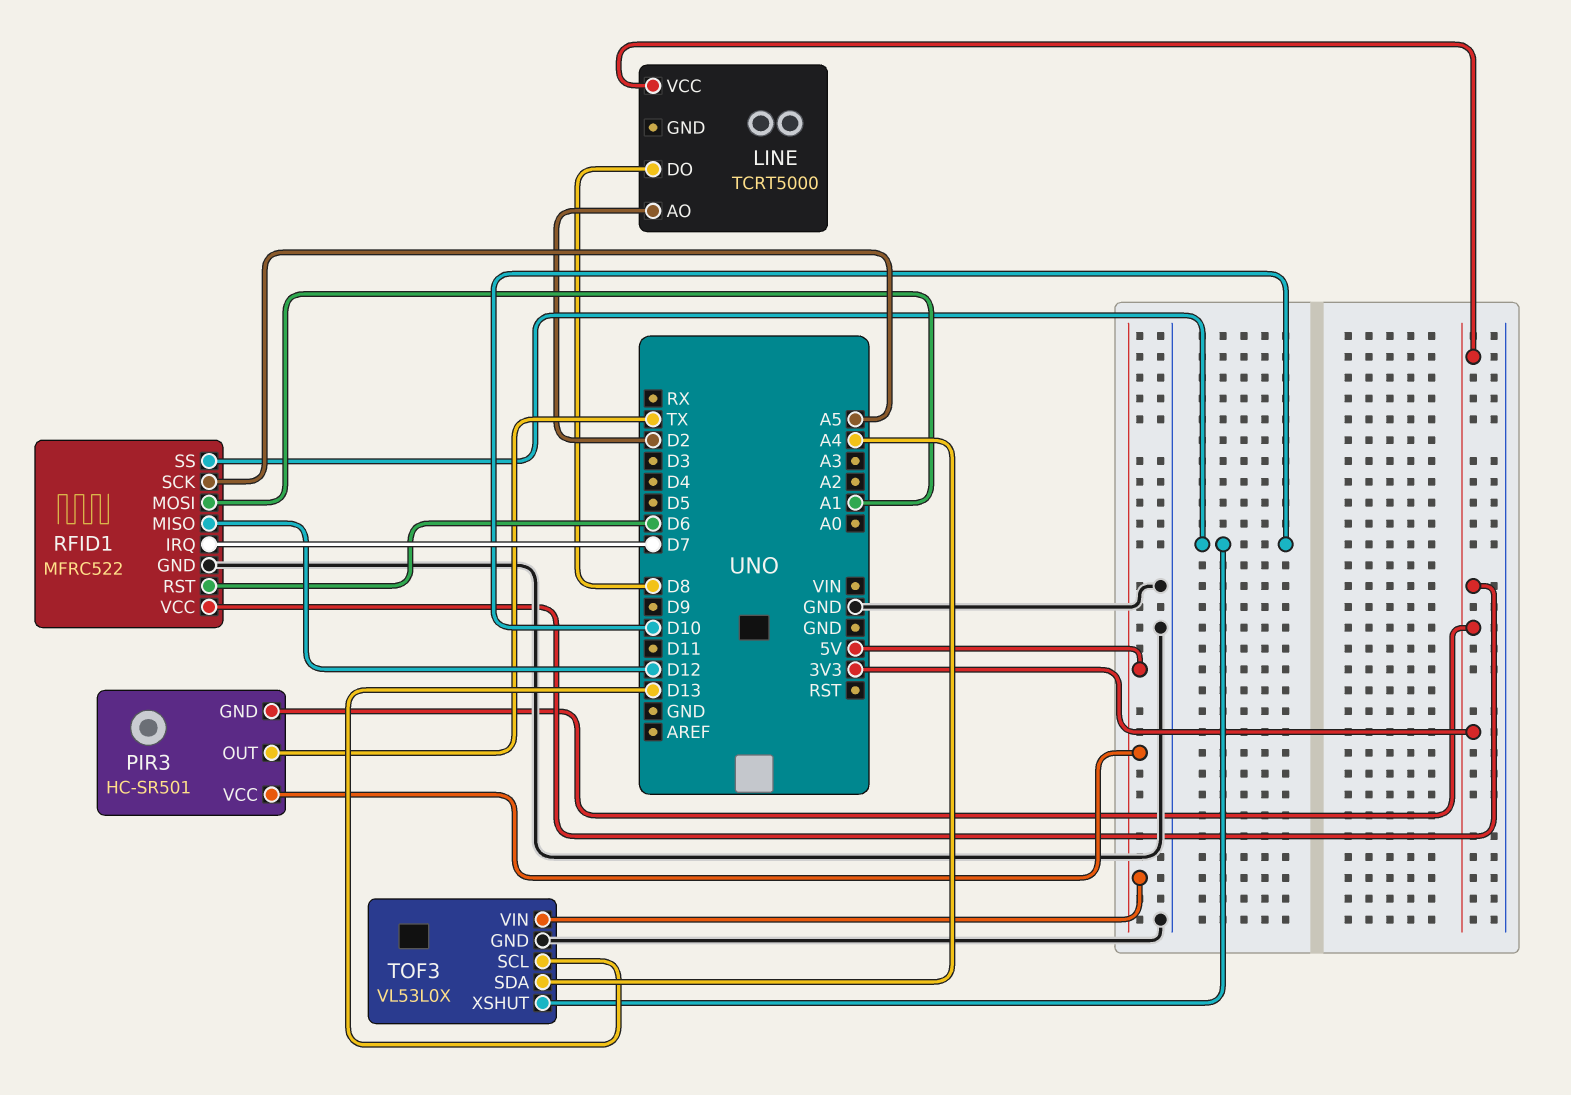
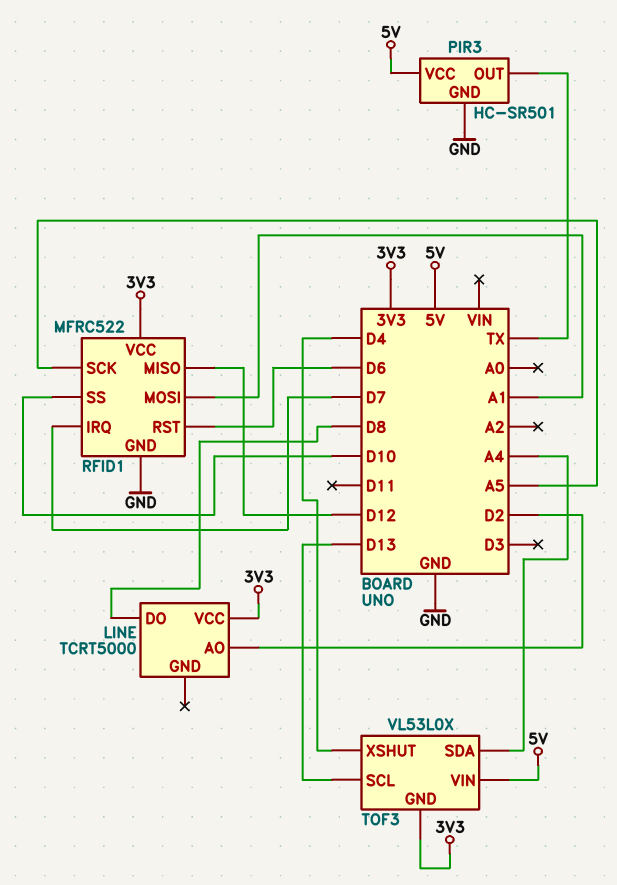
PIR3 pin GND: 3V3 -> GND
TOF3 pin GND: GND -> 3V3
TOF3 pin XSHUT: D10 -> D4

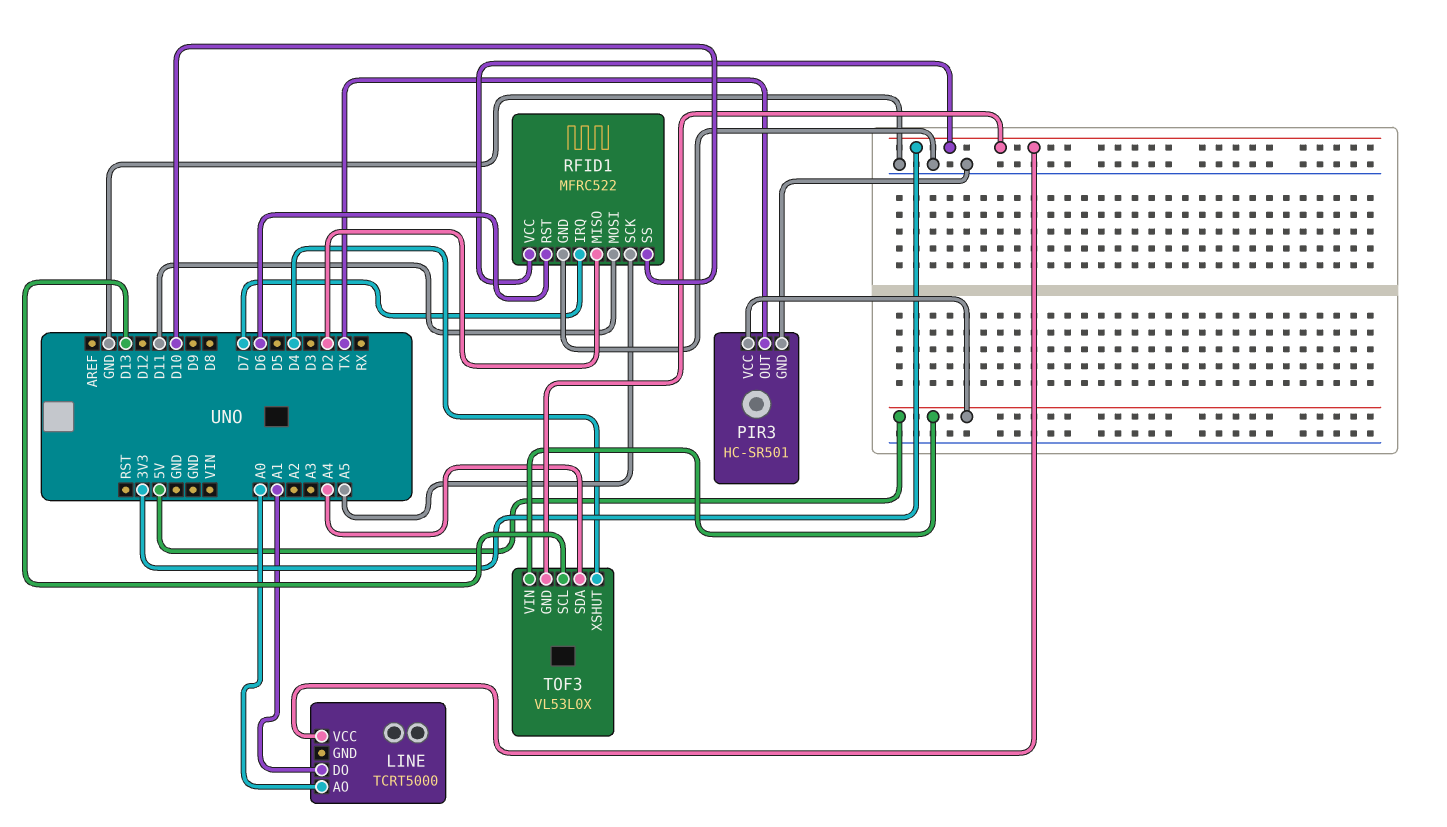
LINE pin AO: D2 -> A0
LINE pin DO: D8 -> A1
RFID1 pin MISO: D12 -> D2
RFID1 pin MOSI: A1 -> D11

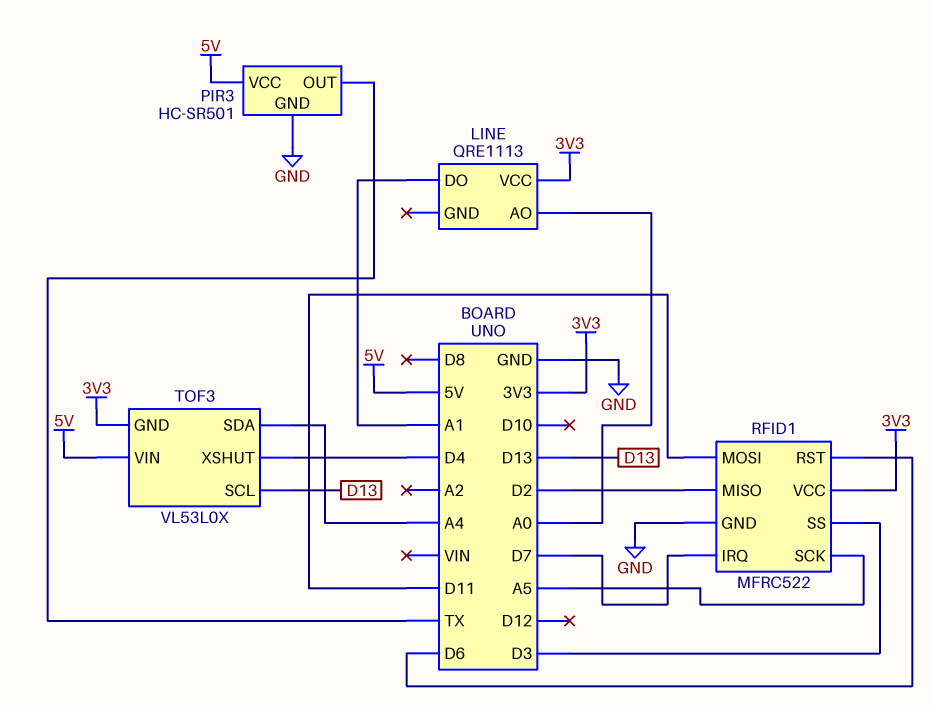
LINE: TCRT5000 -> QRE1113
RFID1 pin SS: D10 -> D3

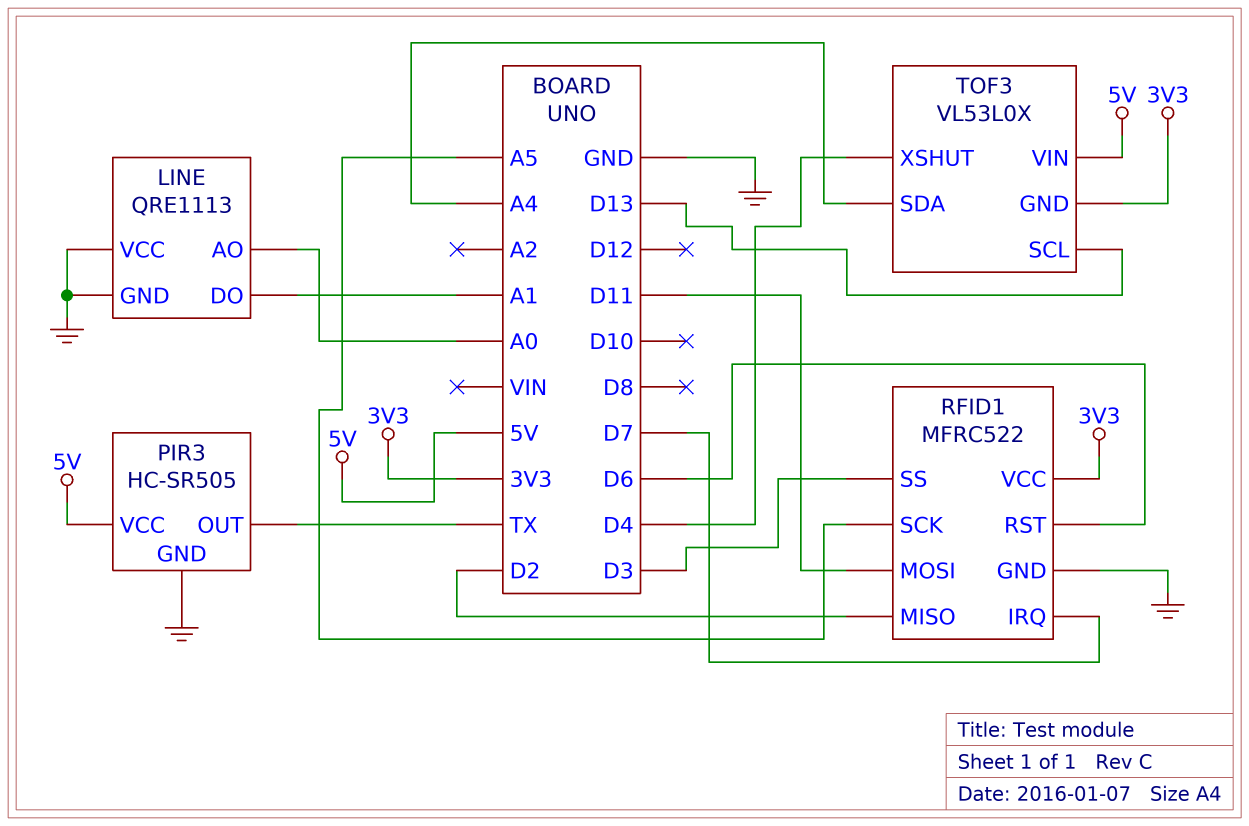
LINE pin GND: none -> GND
LINE pin VCC: 3V3 -> GND
PIR3: HC-SR501 -> HC-SR505

